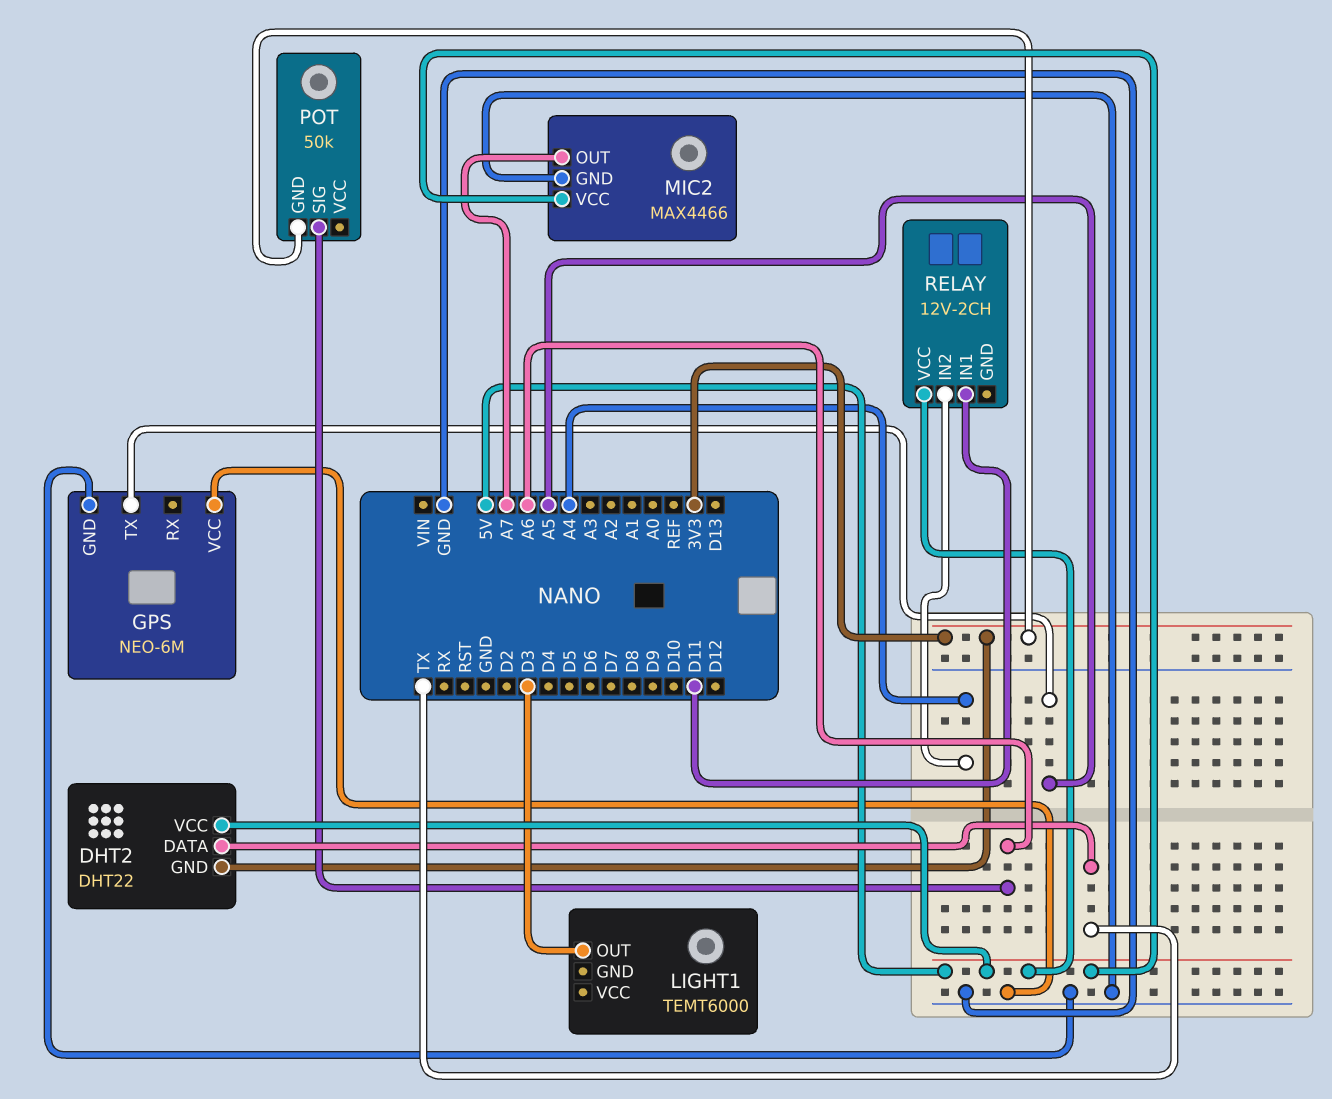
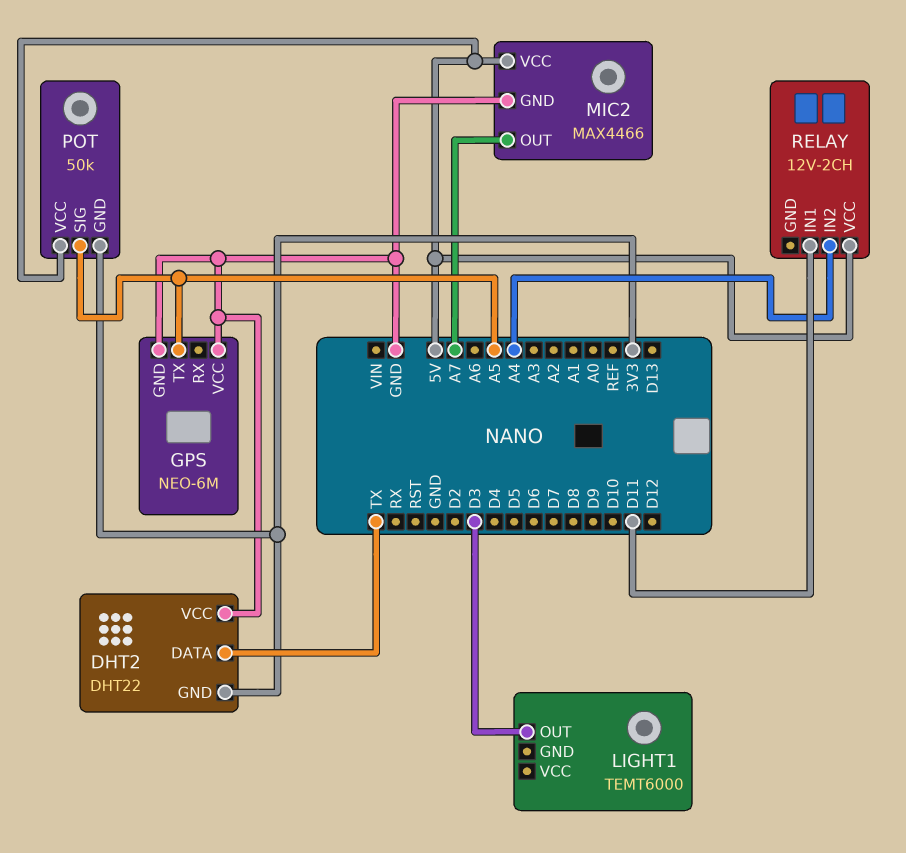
DHT2 pin VCC: 5V -> GND
POT pin SIG: A6 -> A5
POT pin VCC: none -> 5V

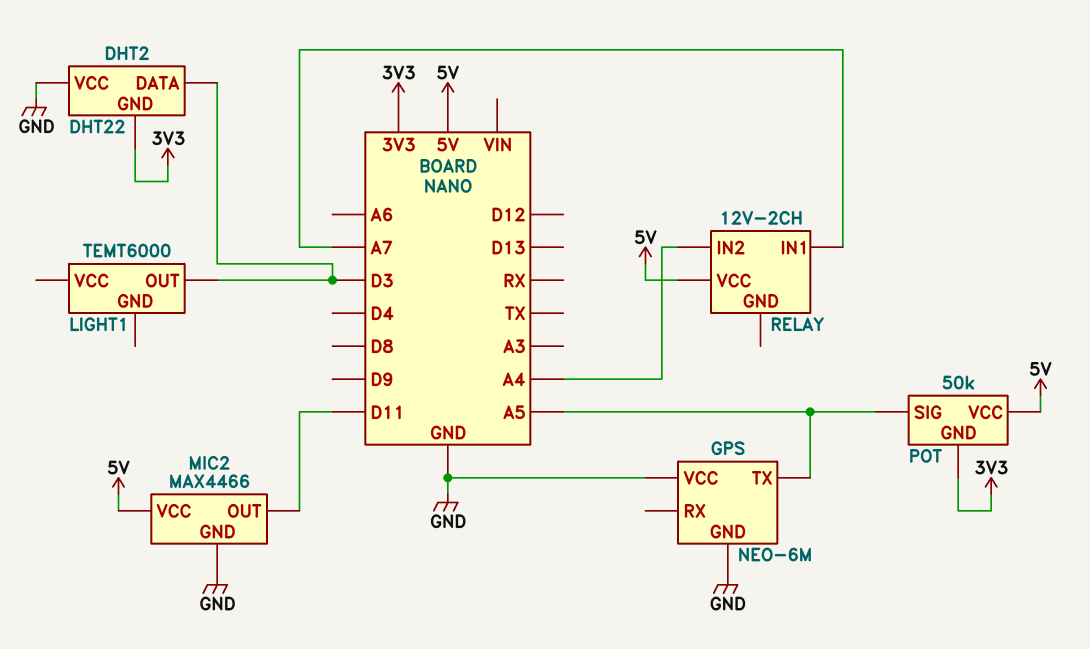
DHT2 pin DATA: TX -> D3
MIC2 pin OUT: A7 -> D11
RELAY pin IN1: D11 -> A7

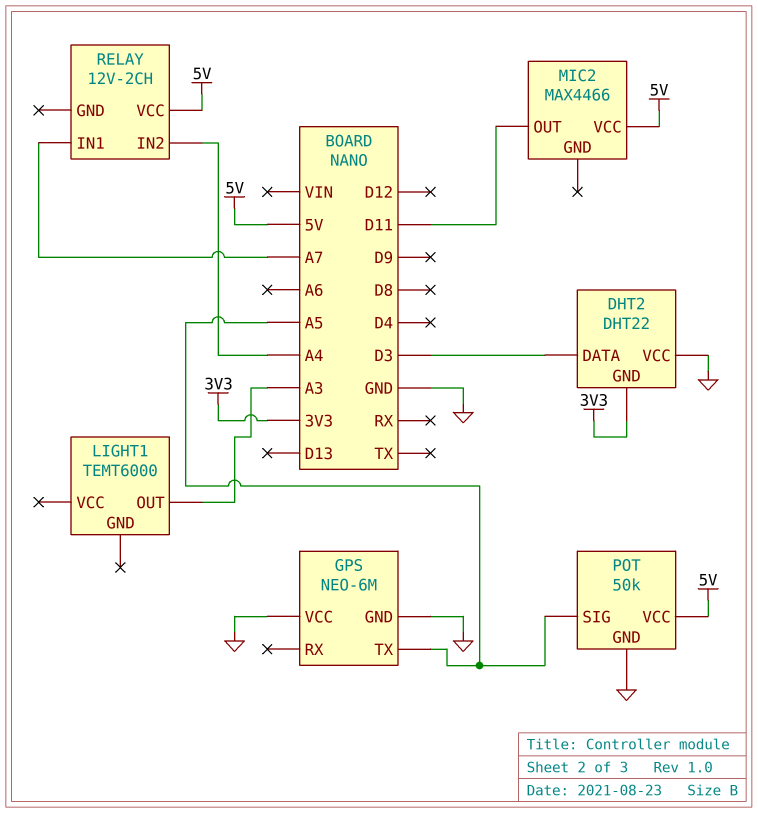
LIGHT1 pin OUT: D3 -> A3
MIC2 pin GND: GND -> none
POT pin GND: 3V3 -> GND

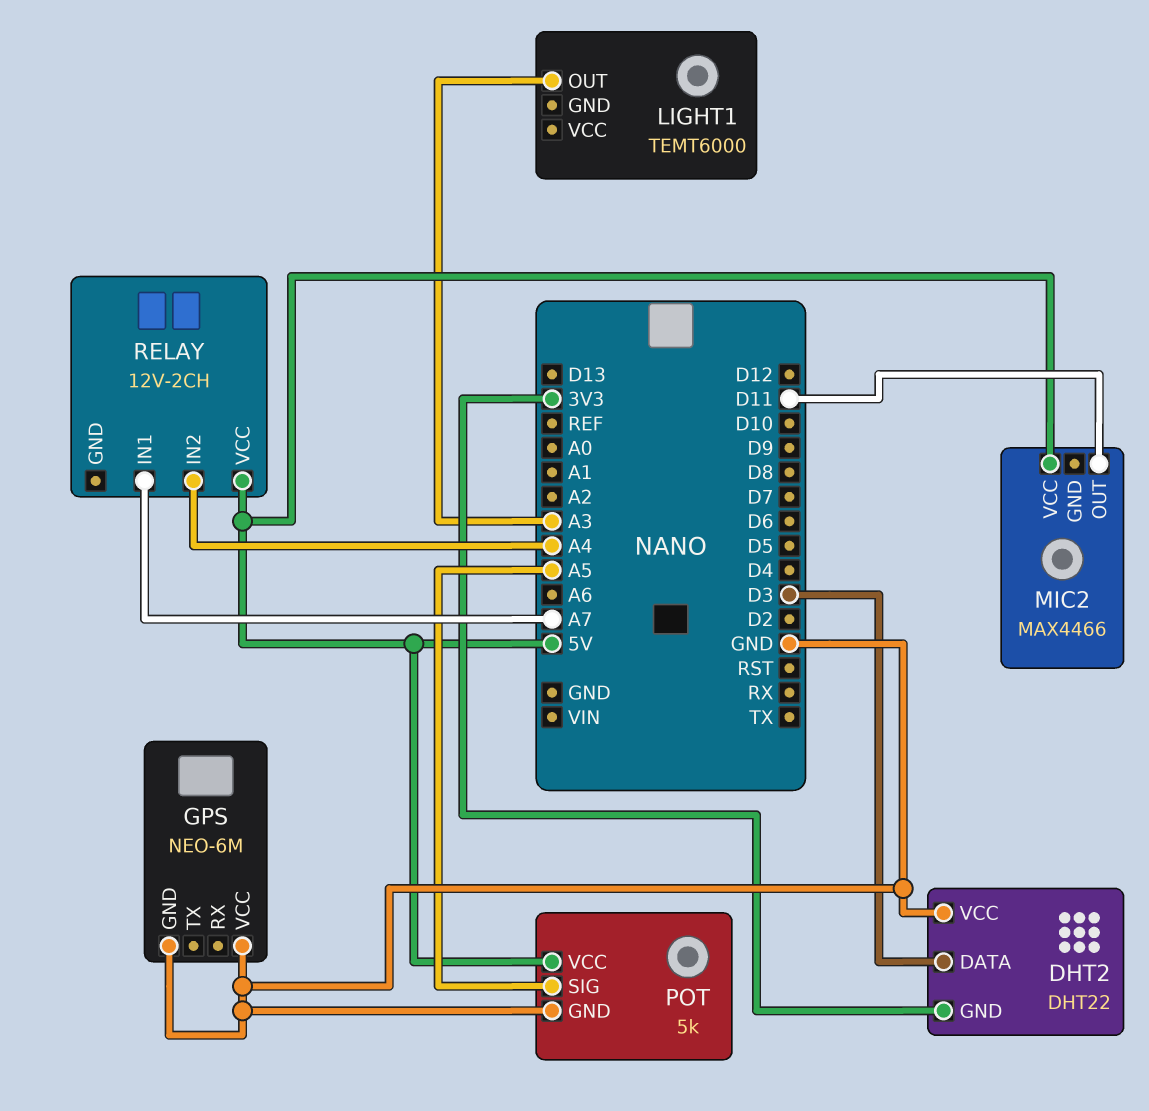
GPS pin TX: A5 -> none
POT: 50k -> 5k

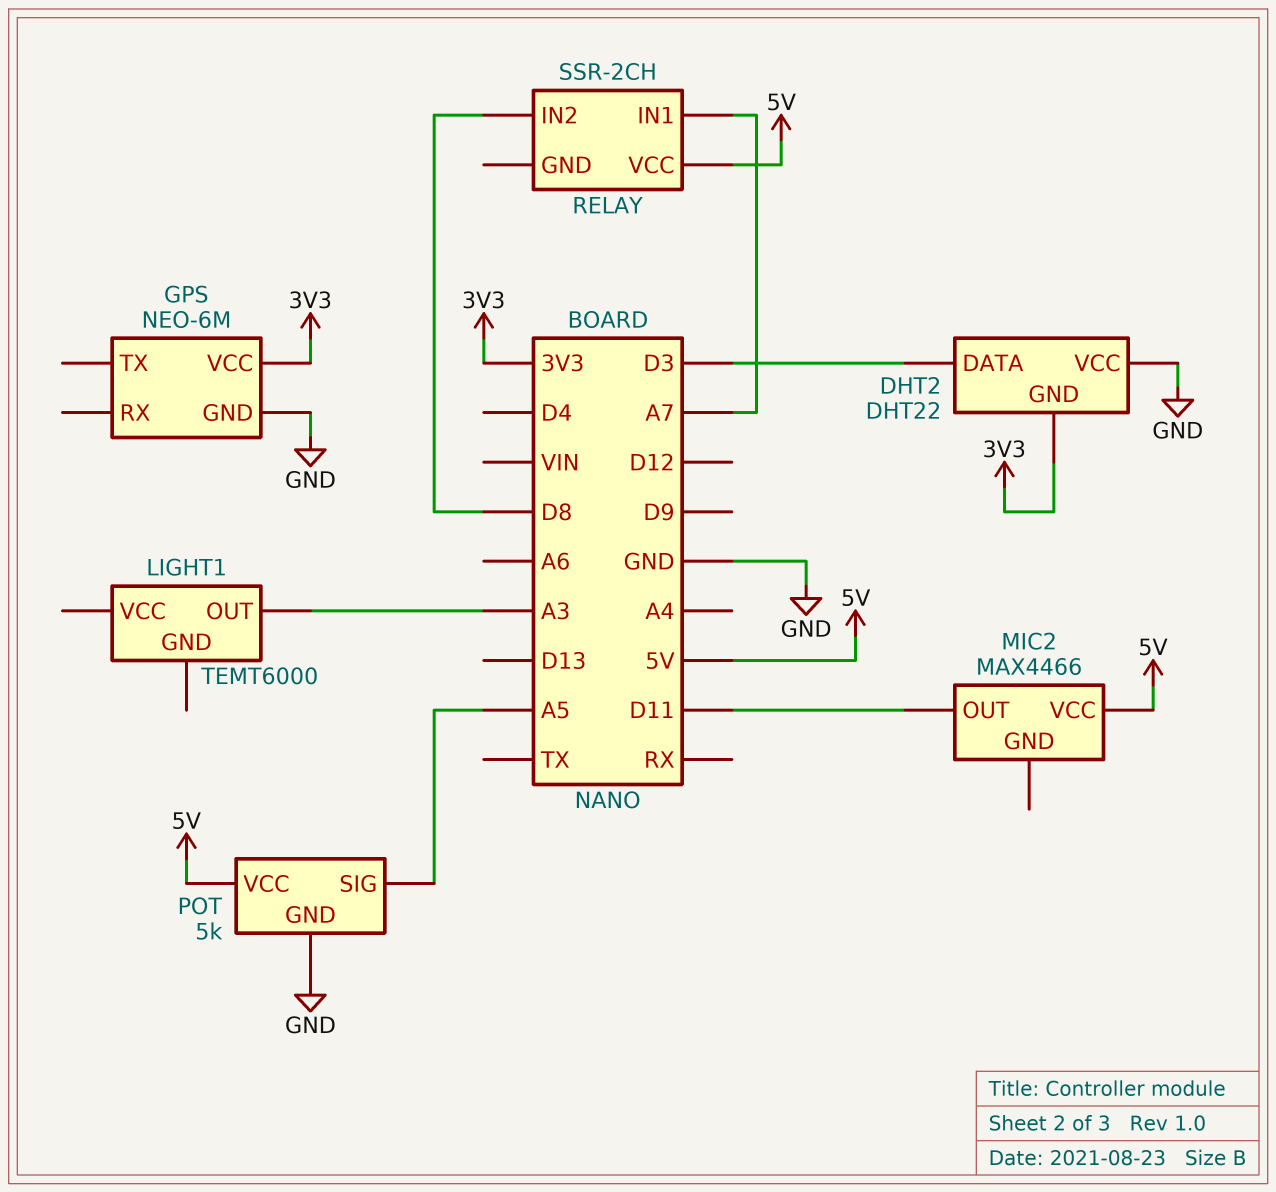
GPS pin VCC: GND -> 3V3
RELAY: 12V-2CH -> SSR-2CH
RELAY pin IN2: A4 -> D8

